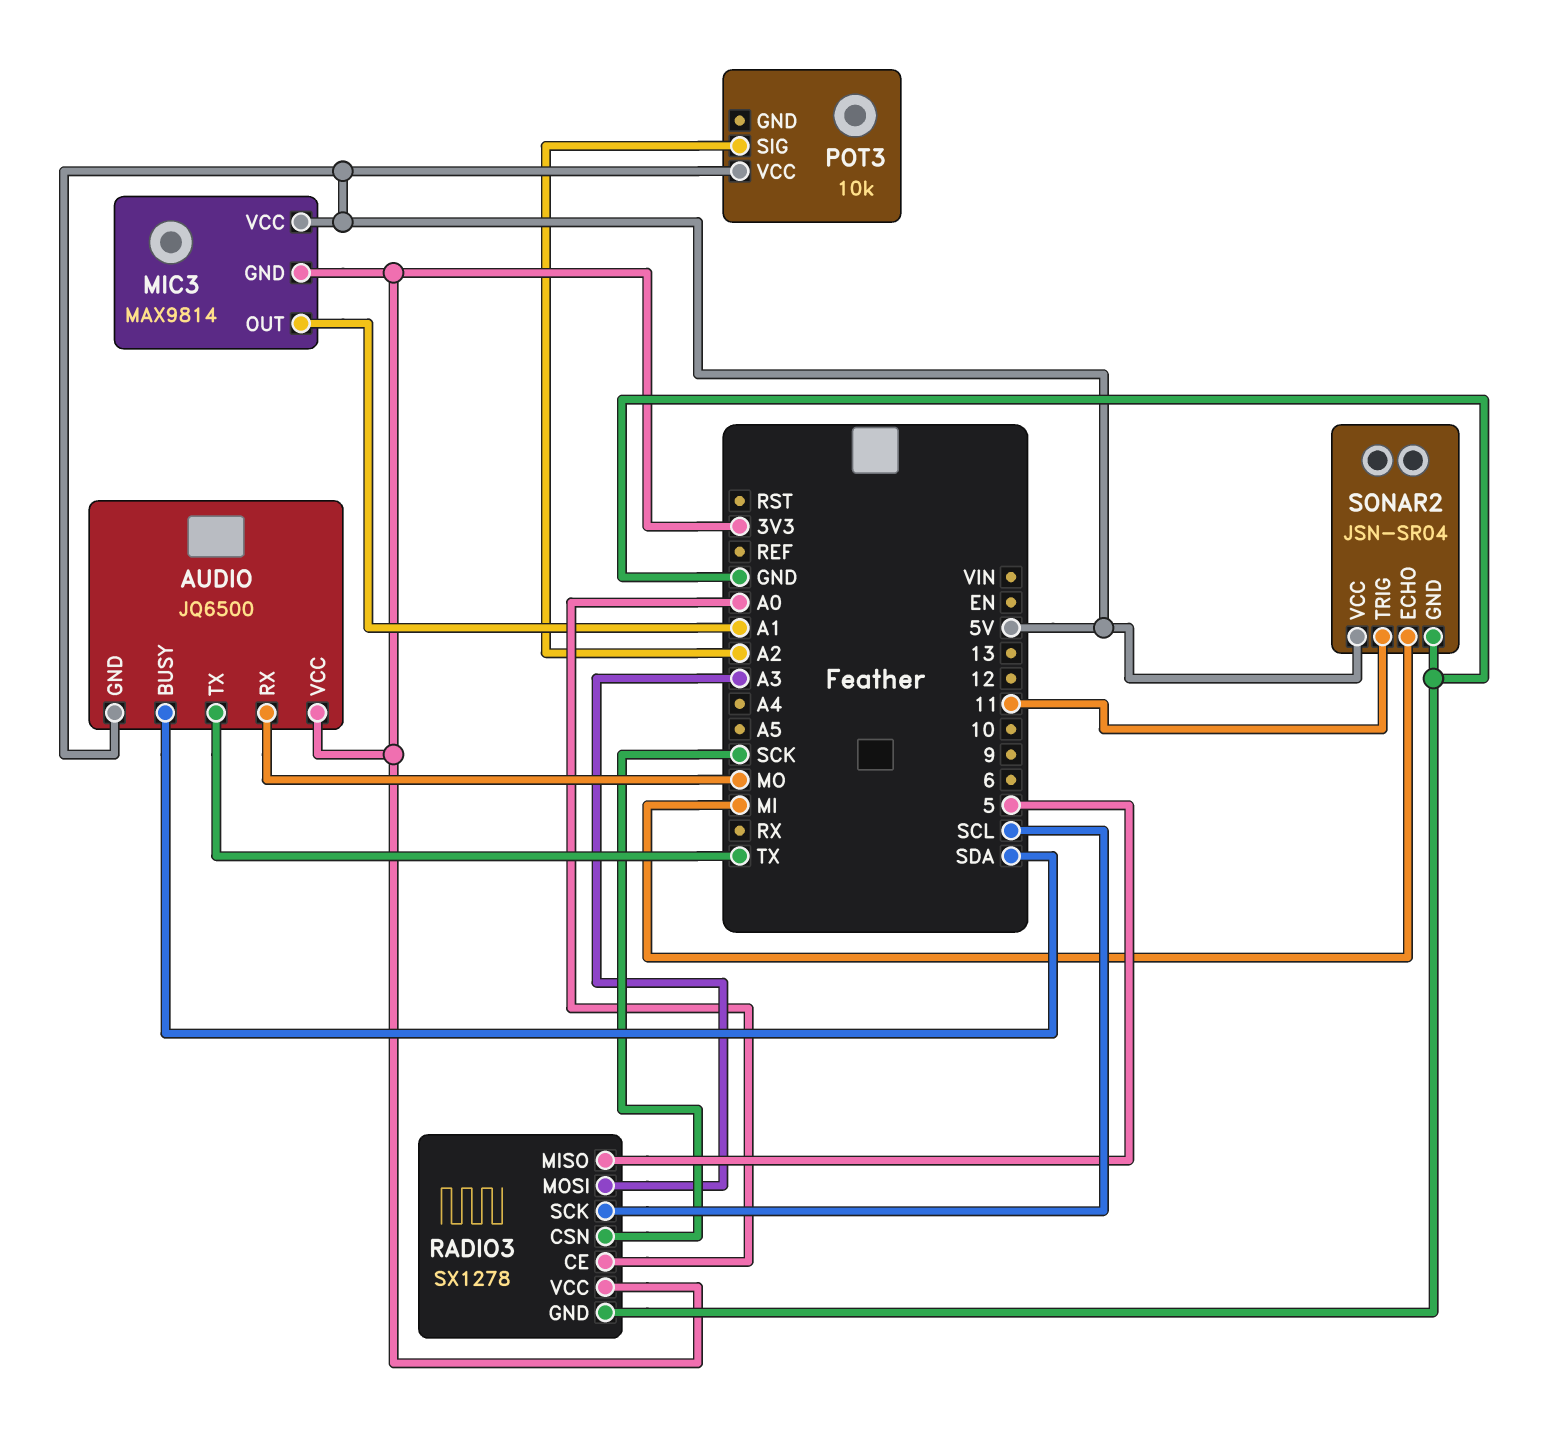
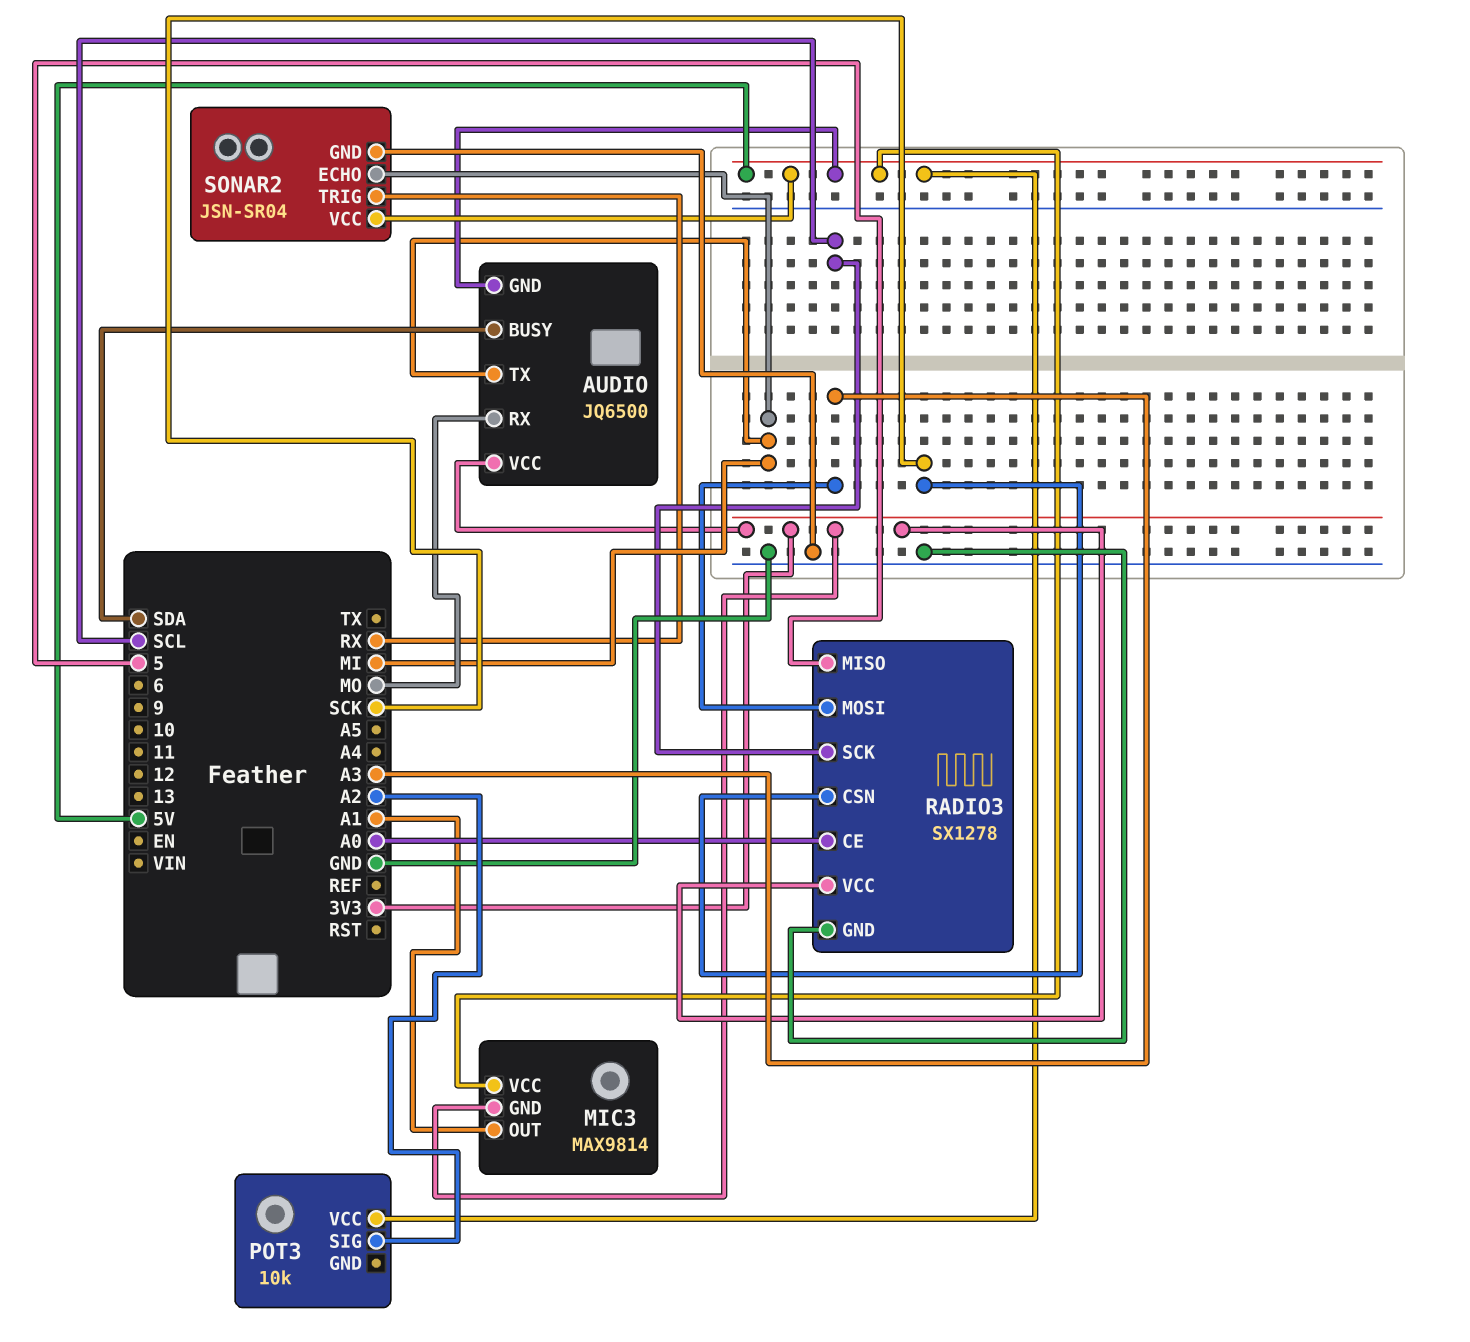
AUDIO pin TX: TX -> MI
SONAR2 pin TRIG: 11 -> RX

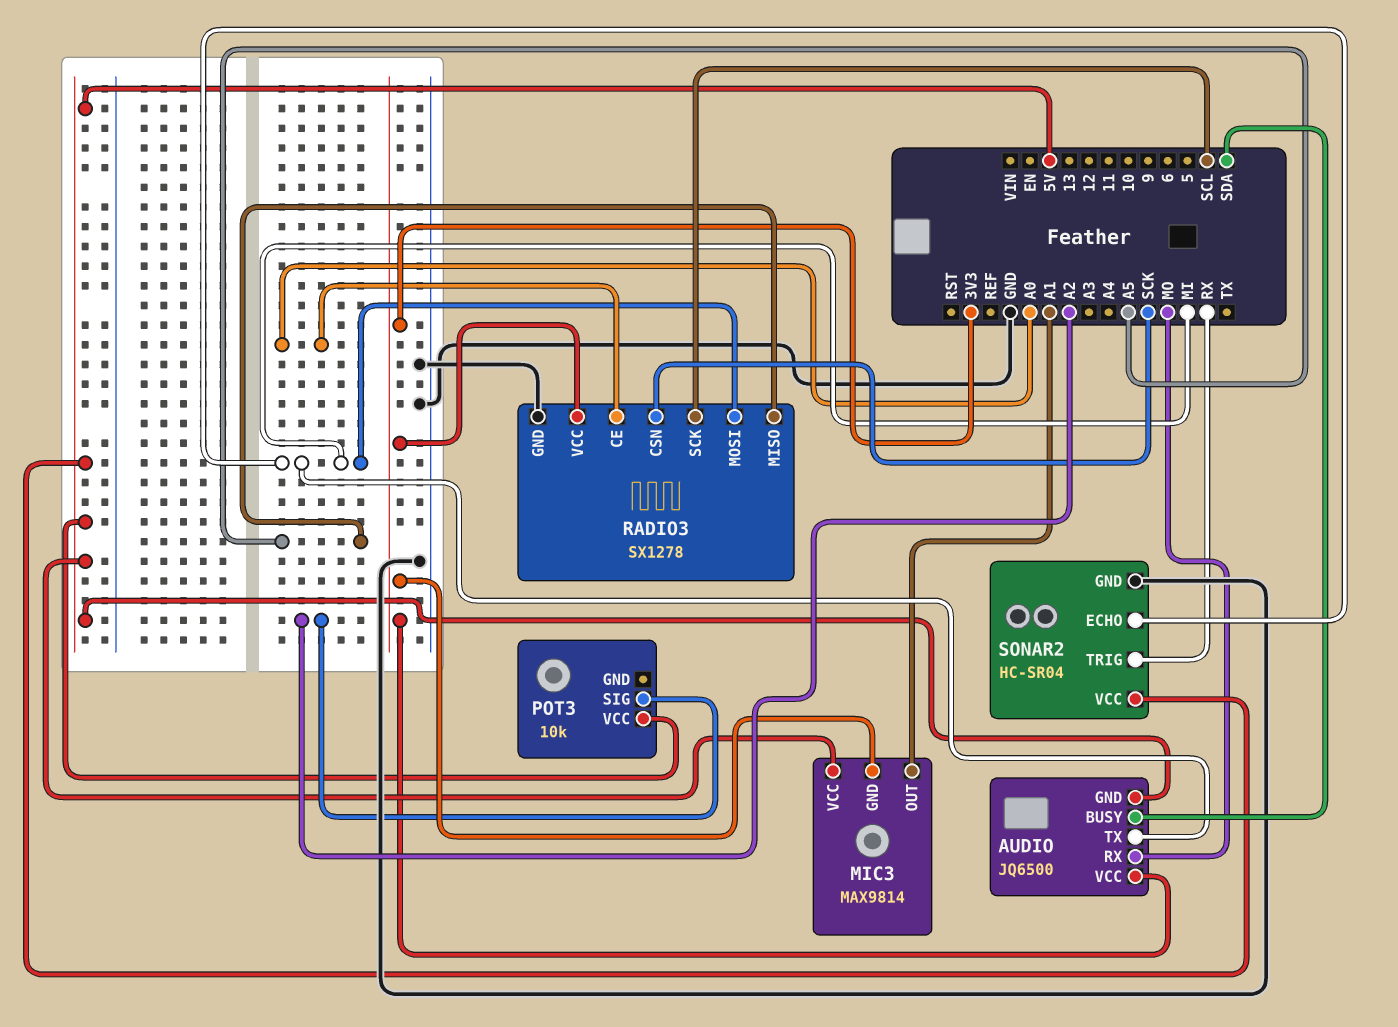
RADIO3 pin MISO: 5 -> A5
RADIO3 pin MOSI: A3 -> MI
SONAR2: JSN-SR04 -> HC-SR04

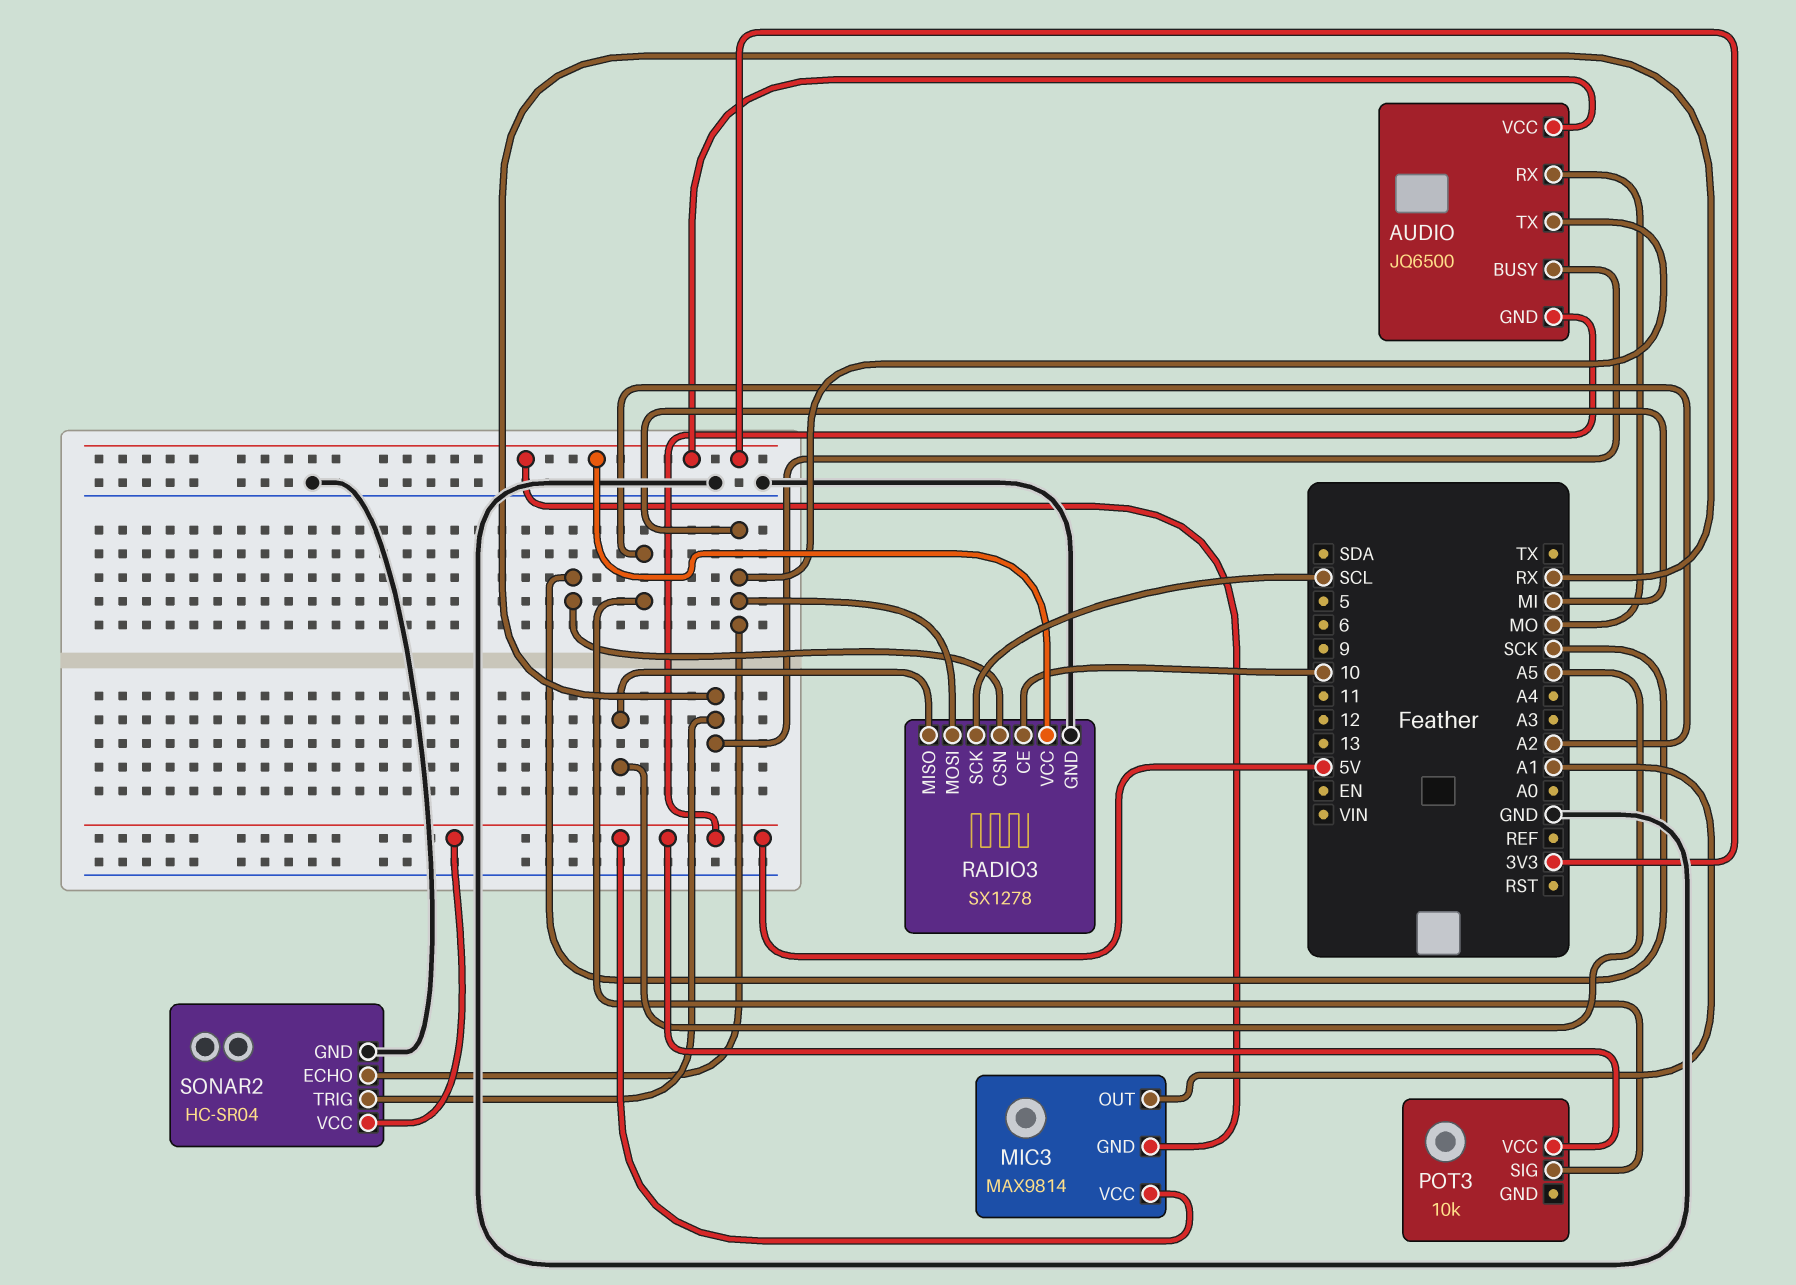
AUDIO pin BUSY: SDA -> RX
RADIO3 pin CE: A0 -> 10

